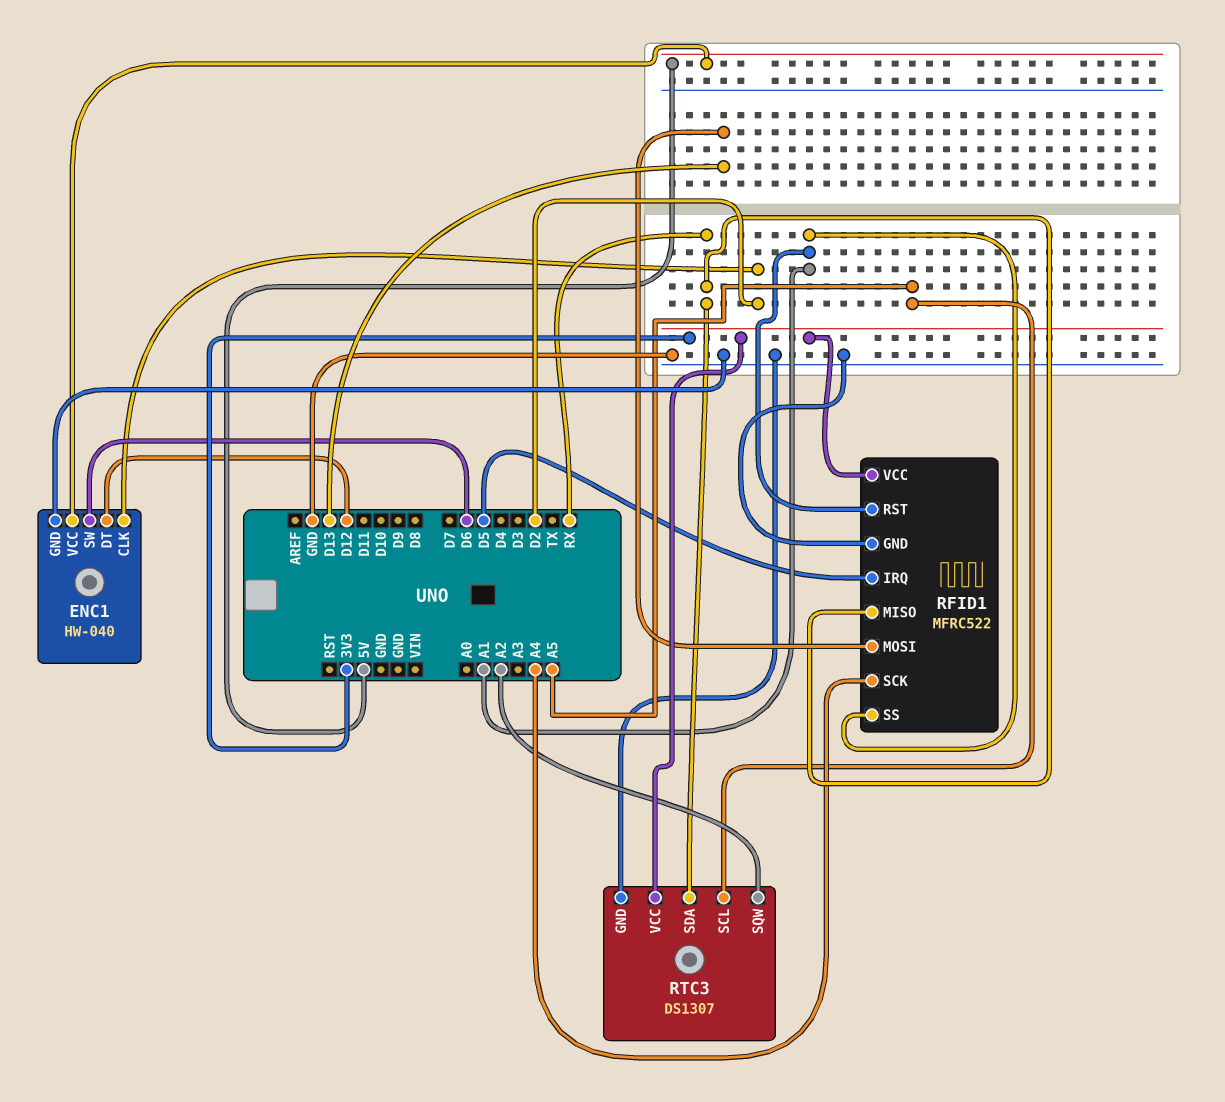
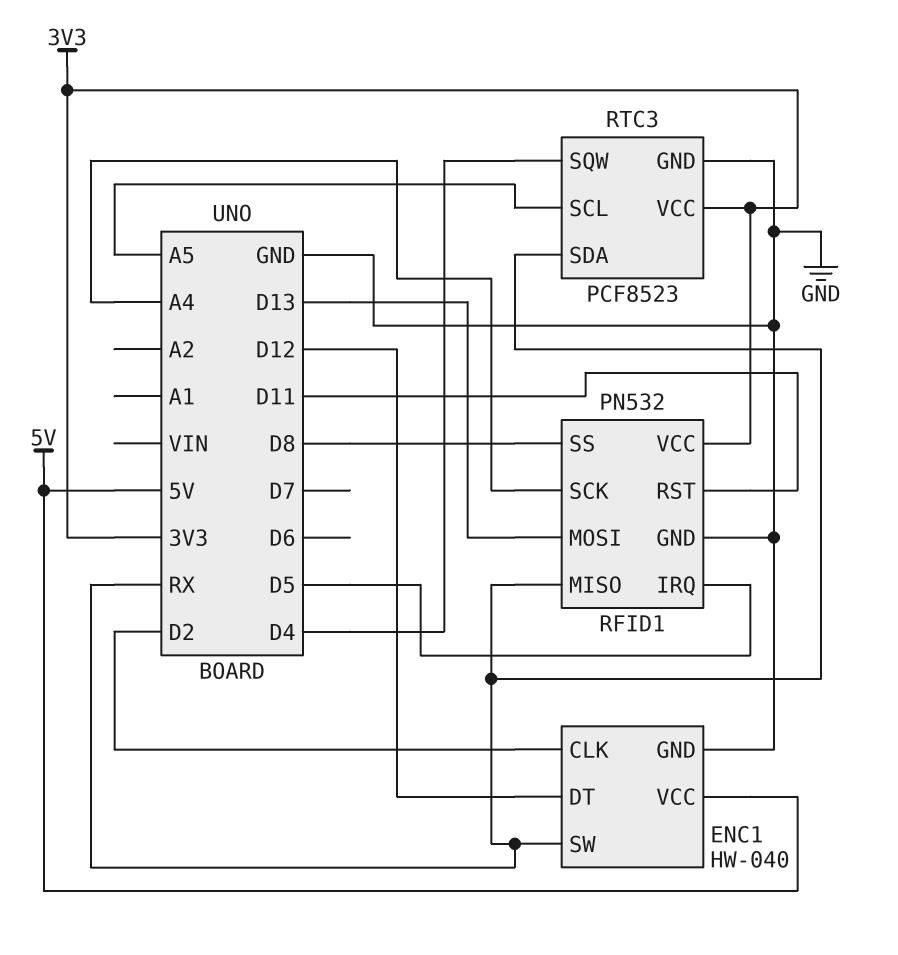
ENC1 pin SW: D6 -> RX
RFID1: MFRC522 -> PN532
RFID1 pin RST: A1 -> D11
RFID1 pin SS: A1 -> D8
RTC3: DS1307 -> PCF8523
RTC3 pin SQW: A2 -> D4

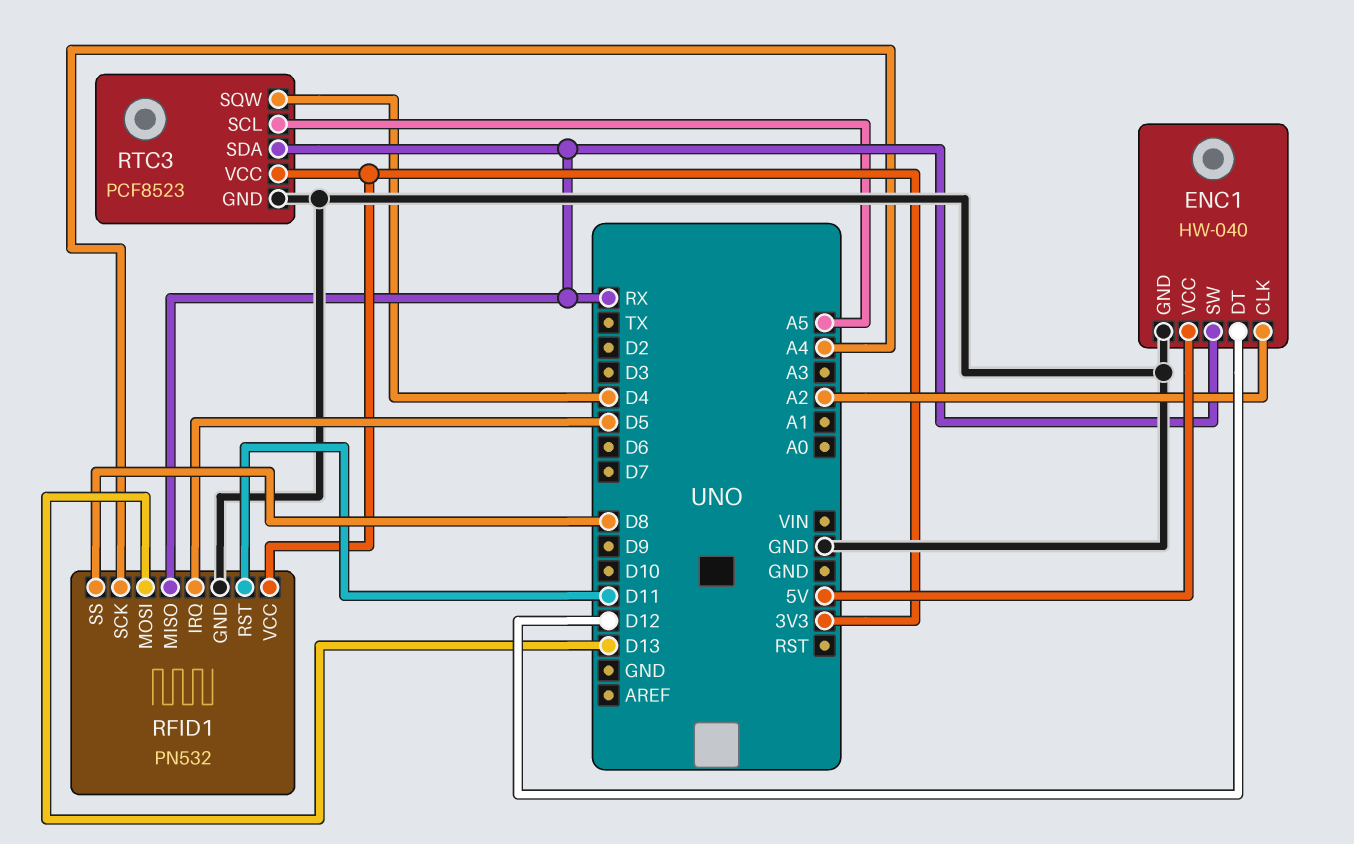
ENC1 pin CLK: D2 -> A2

